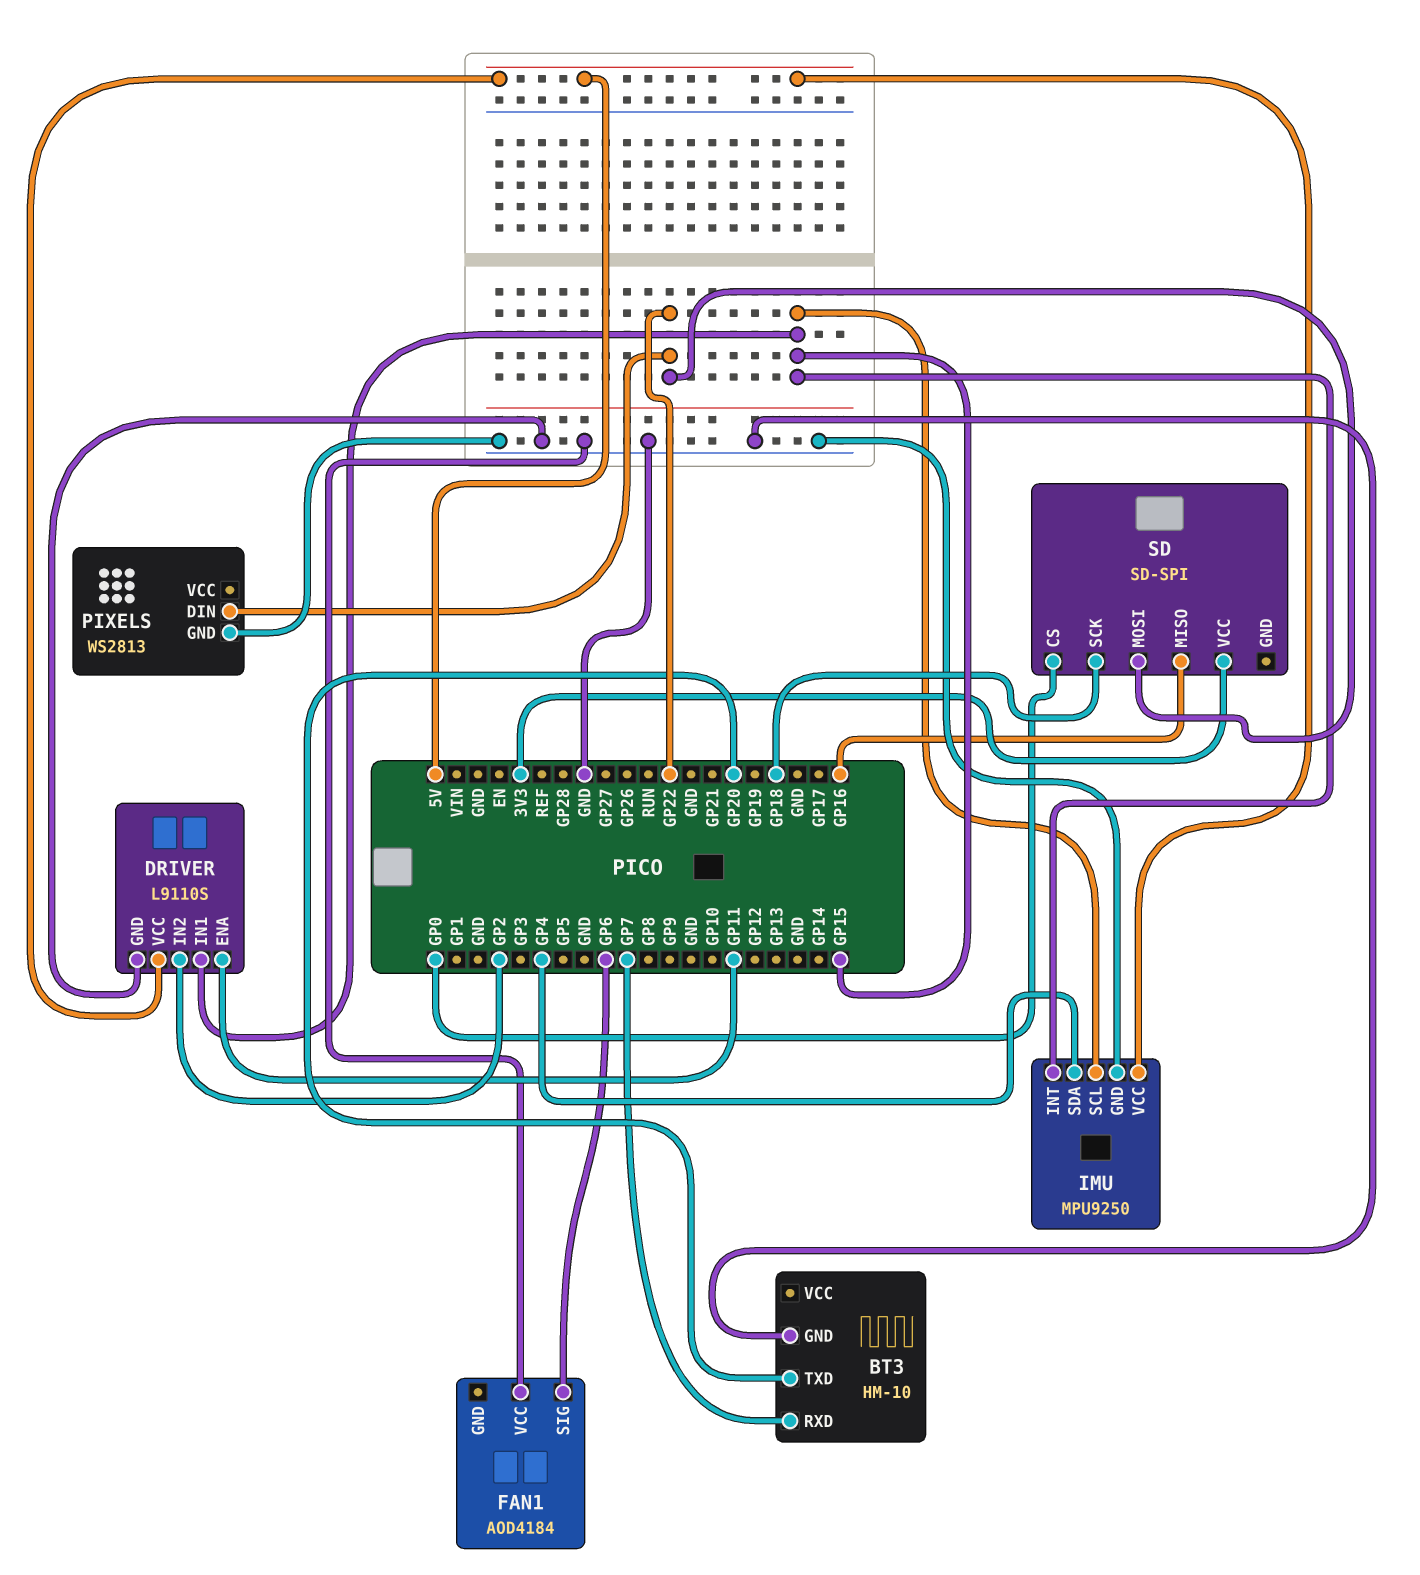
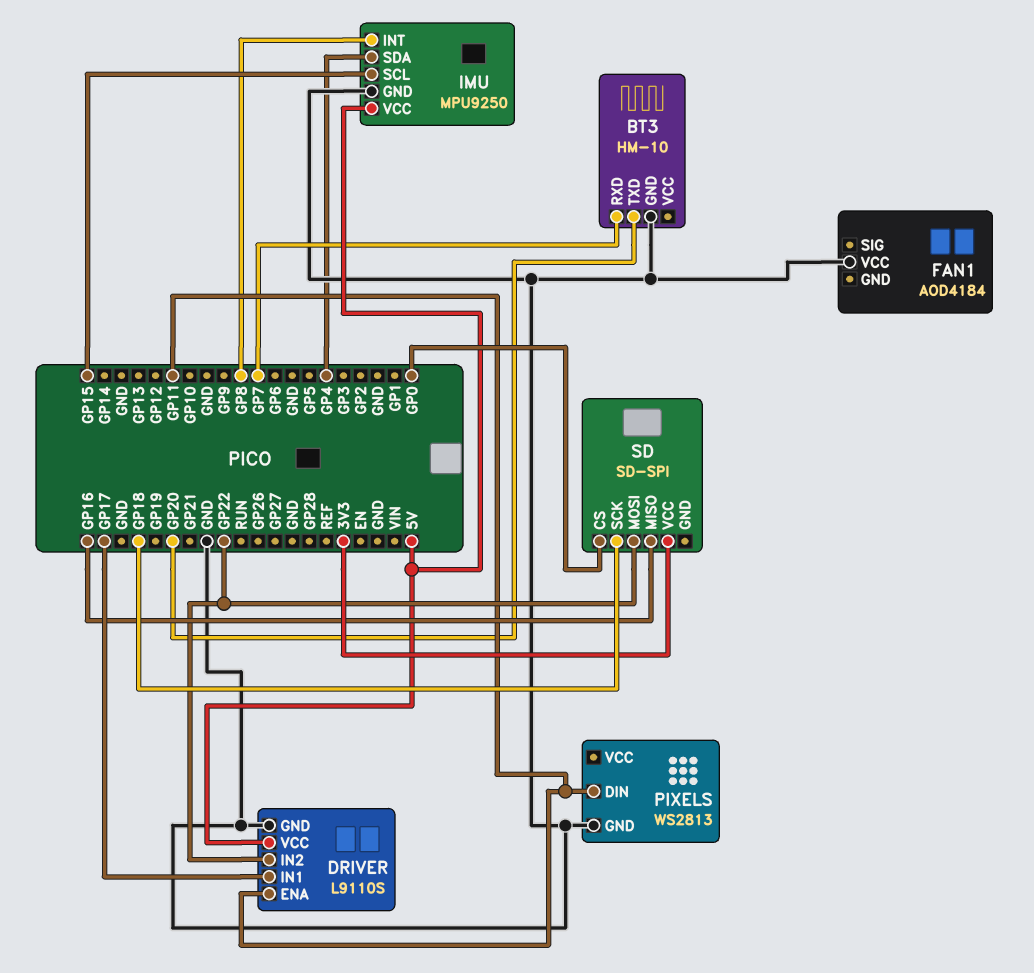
DRIVER pin IN1: GP15 -> GP17
DRIVER pin IN2: GP2 -> GP22
FAN1 pin SIG: GP6 -> none
IMU pin INT: GP15 -> GP8
PIXELS pin DIN: GP22 -> GP11

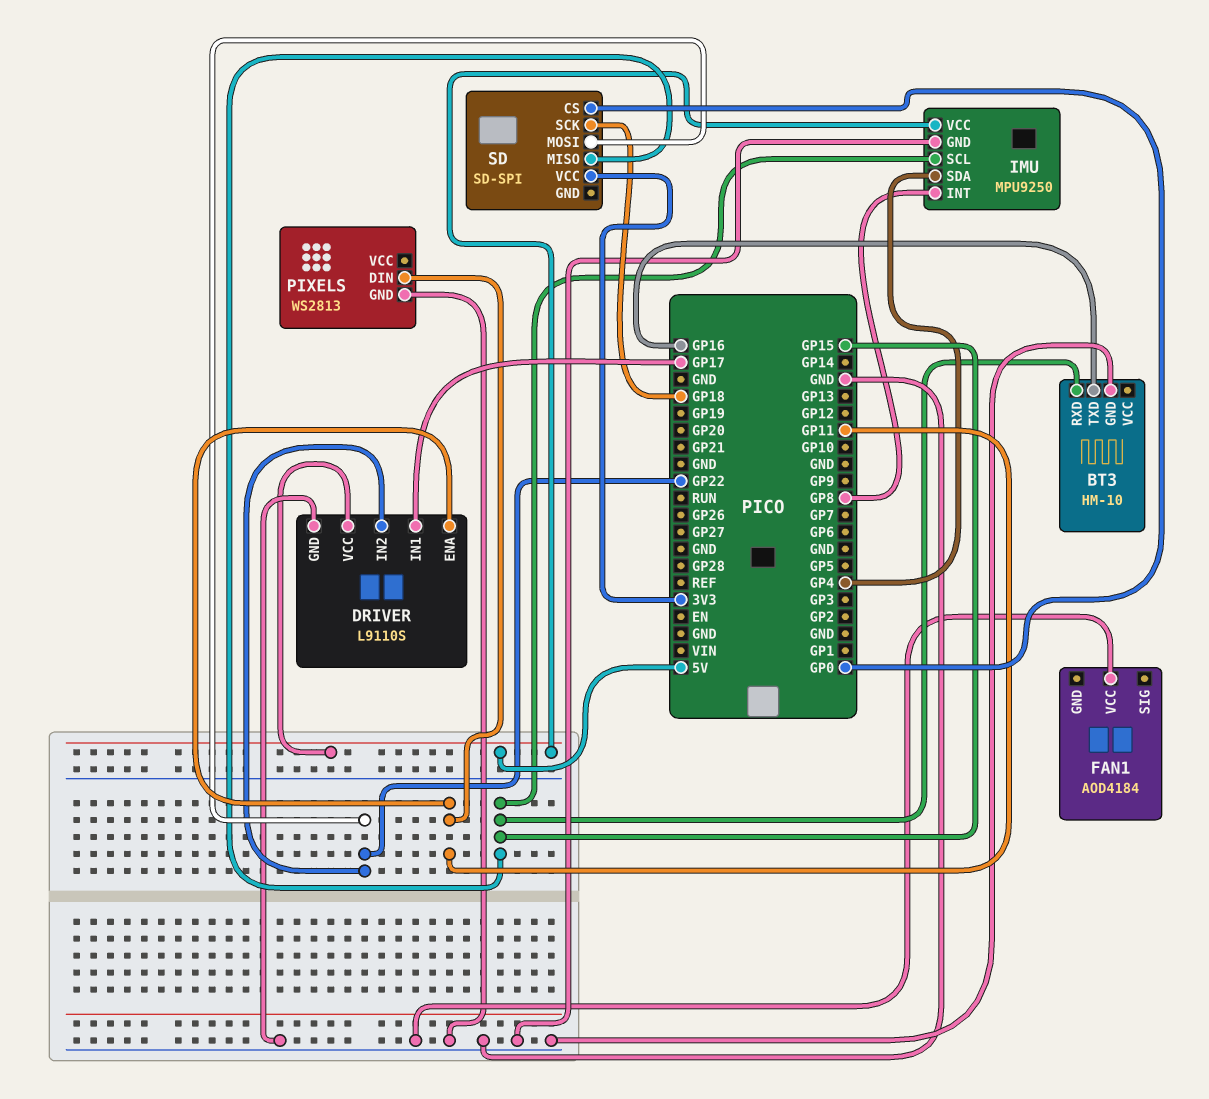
BT3 pin RXD: GP7 -> GP15
BT3 pin TXD: GP20 -> GP16
SD pin MISO: GP16 -> GP15

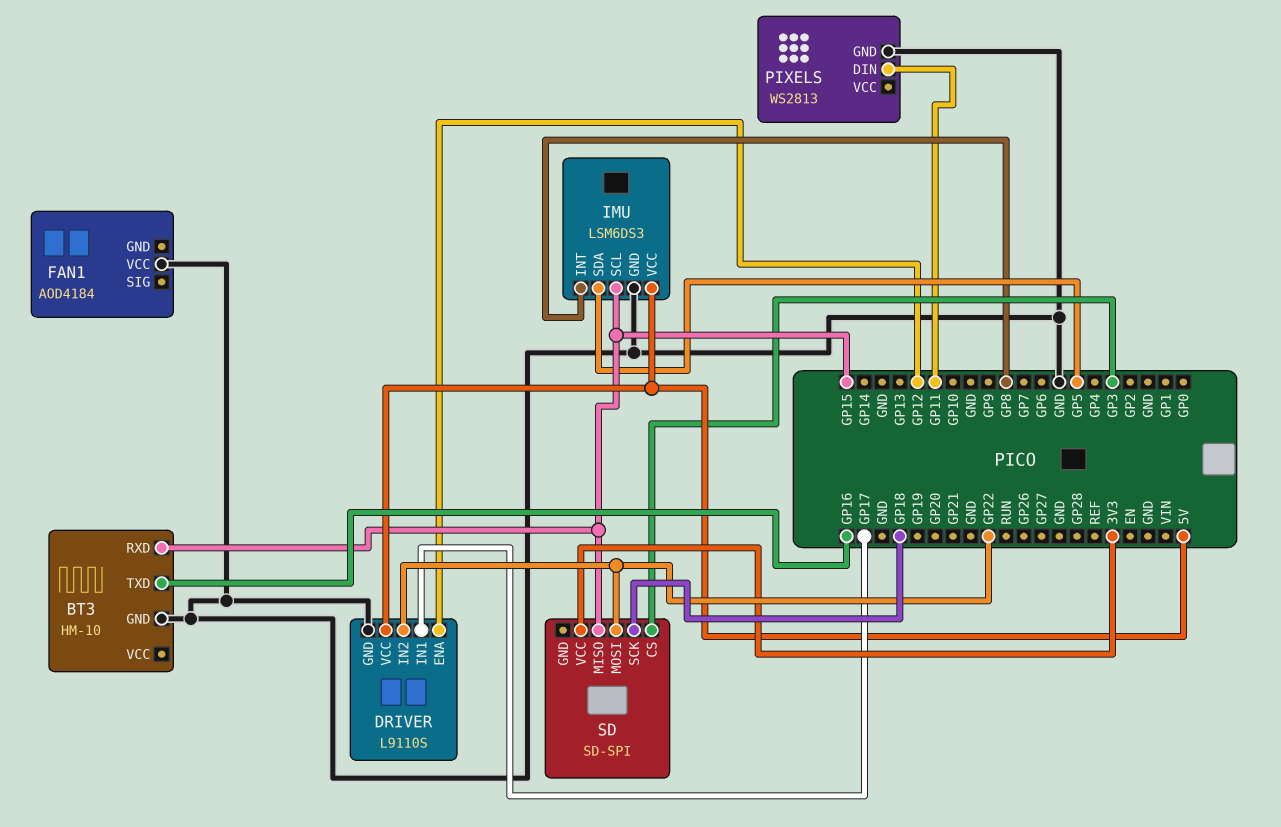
DRIVER pin ENA: GP11 -> GP12
IMU: MPU9250 -> LSM6DS3
IMU pin SDA: GP4 -> GP5
SD pin CS: GP0 -> GP3

